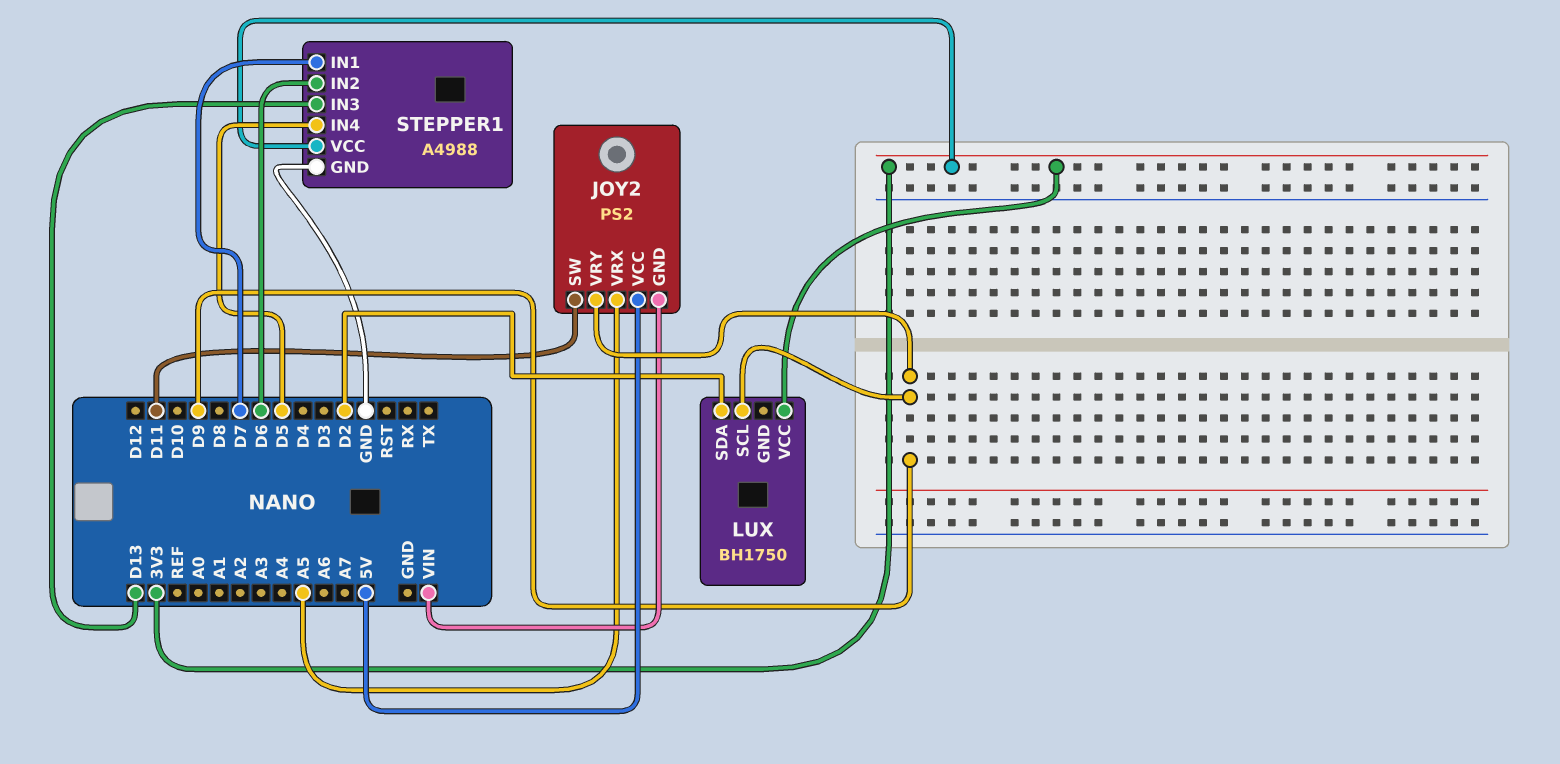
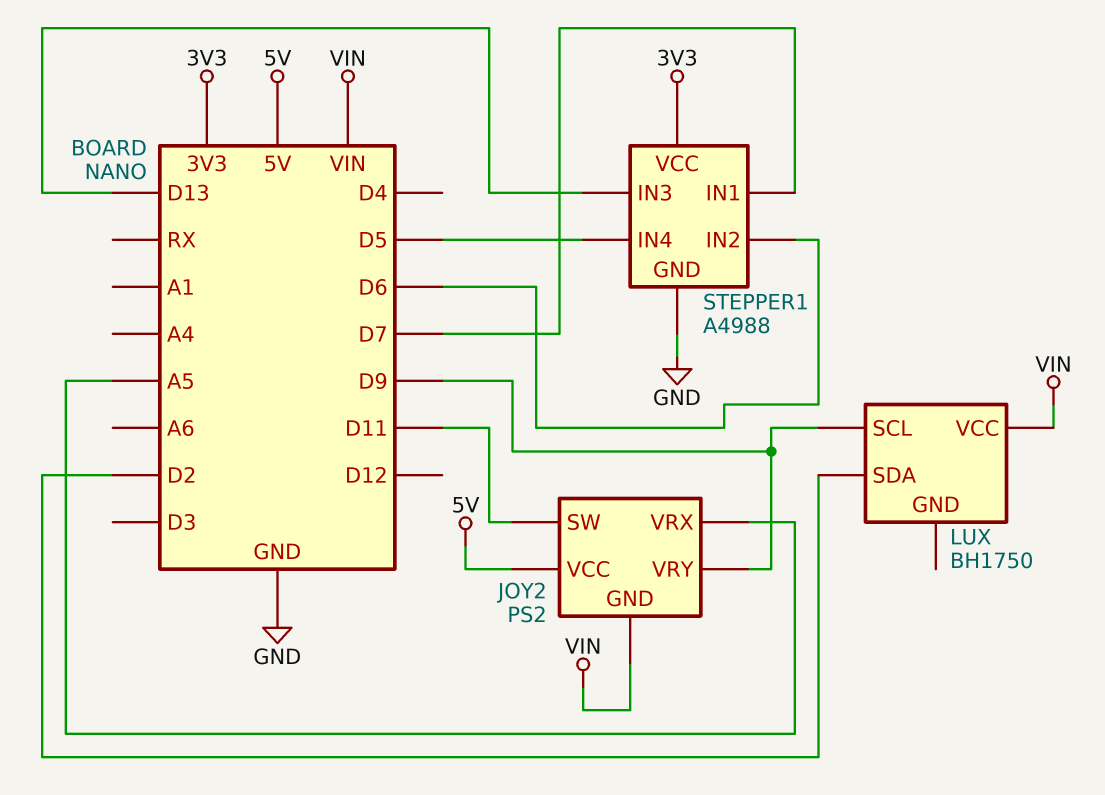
LUX pin VCC: 3V3 -> VIN

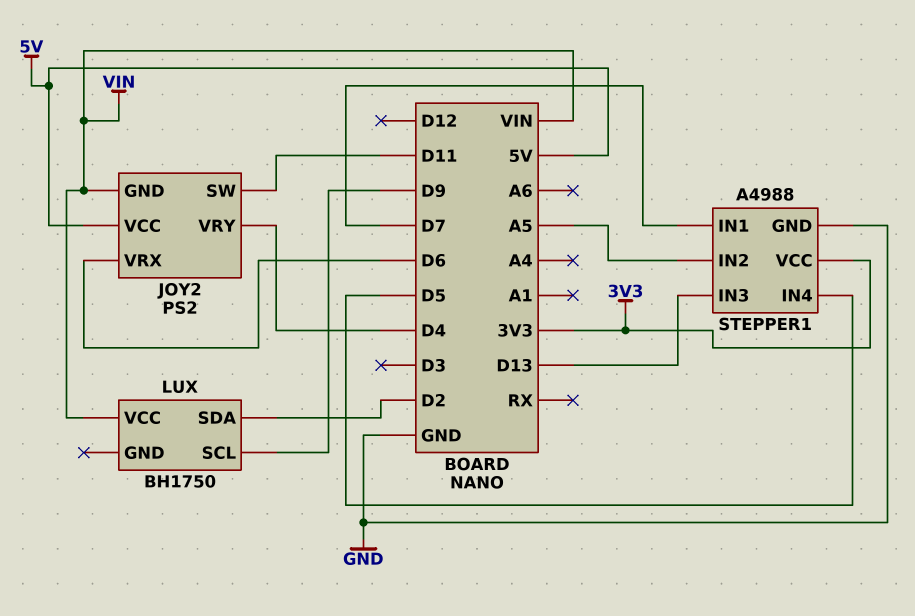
JOY2 pin VRX: A5 -> D6
JOY2 pin VRY: D9 -> D4
STEPPER1 pin IN2: D6 -> A5

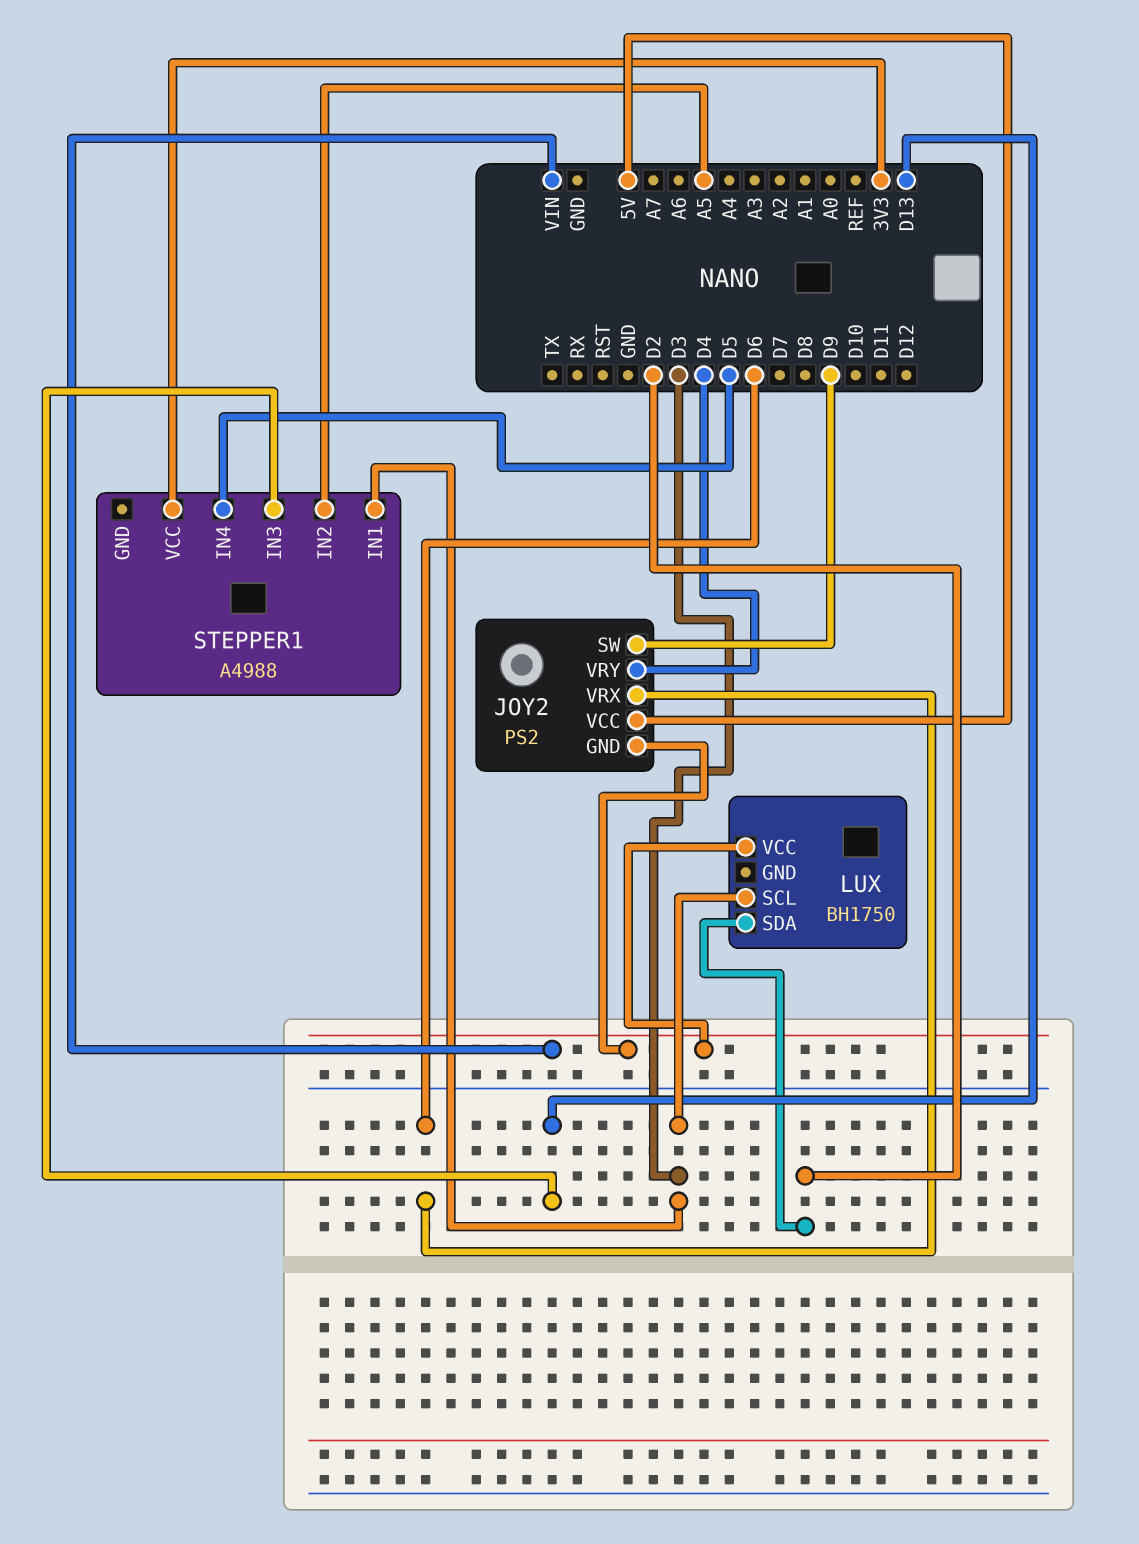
JOY2 pin SW: D11 -> D9
LUX pin SCL: D9 -> D3
STEPPER1 pin GND: GND -> none
STEPPER1 pin IN1: D7 -> D3

